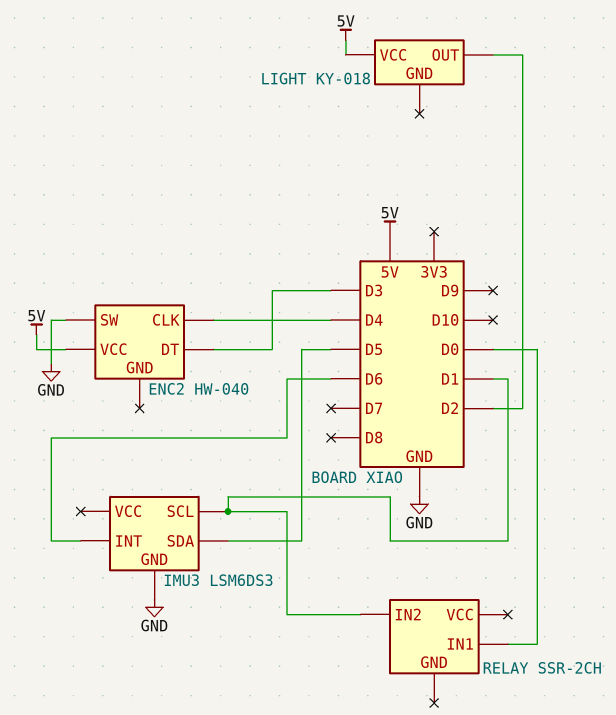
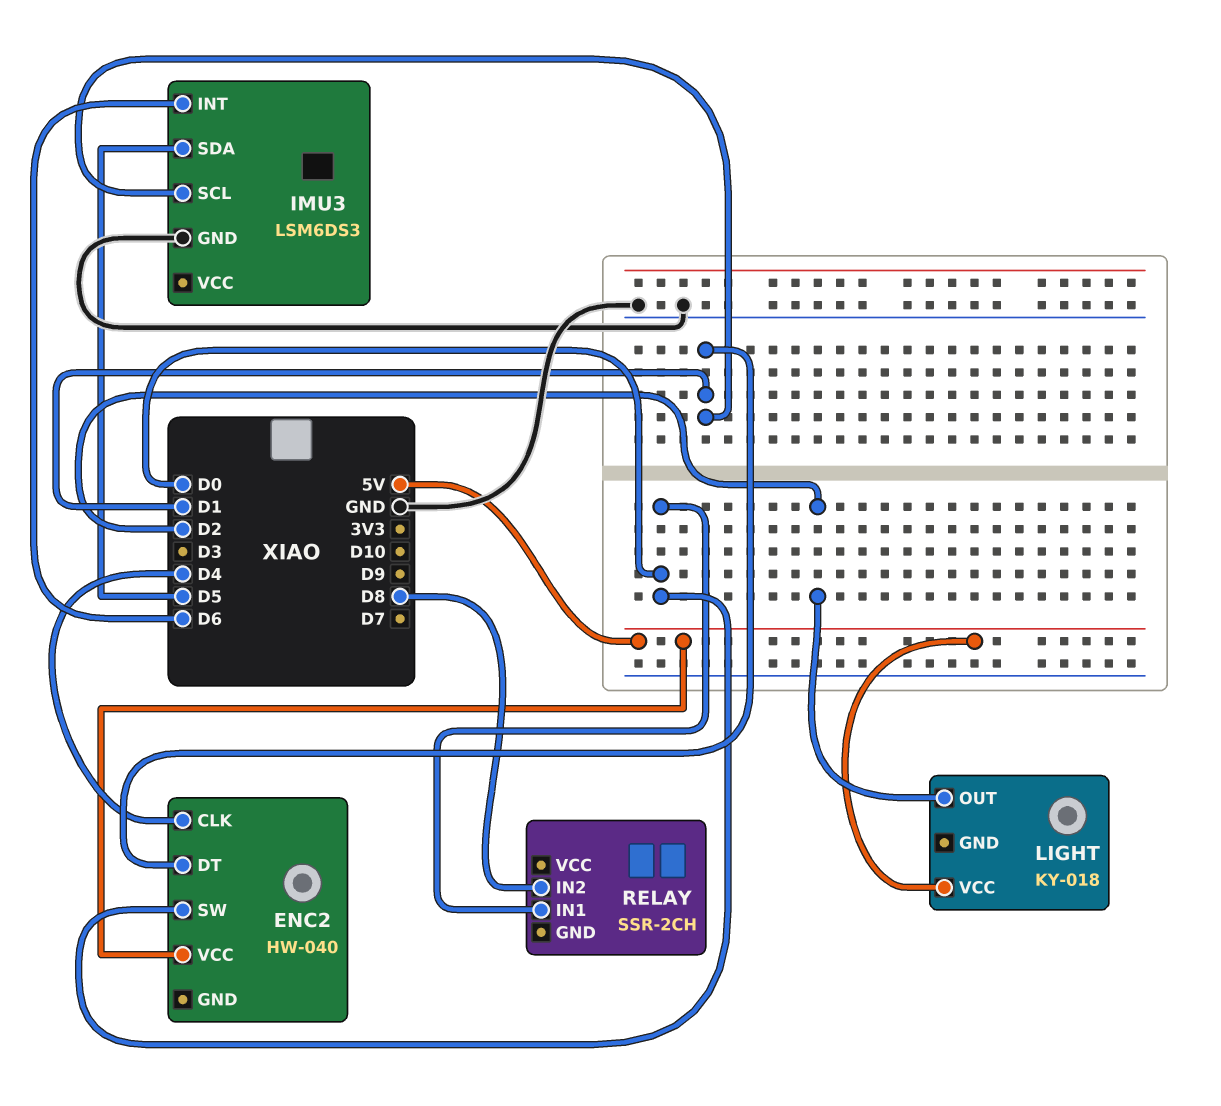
ENC2 pin DT: D3 -> D1
ENC2 pin SW: GND -> D0
RELAY pin IN2: D1 -> D8

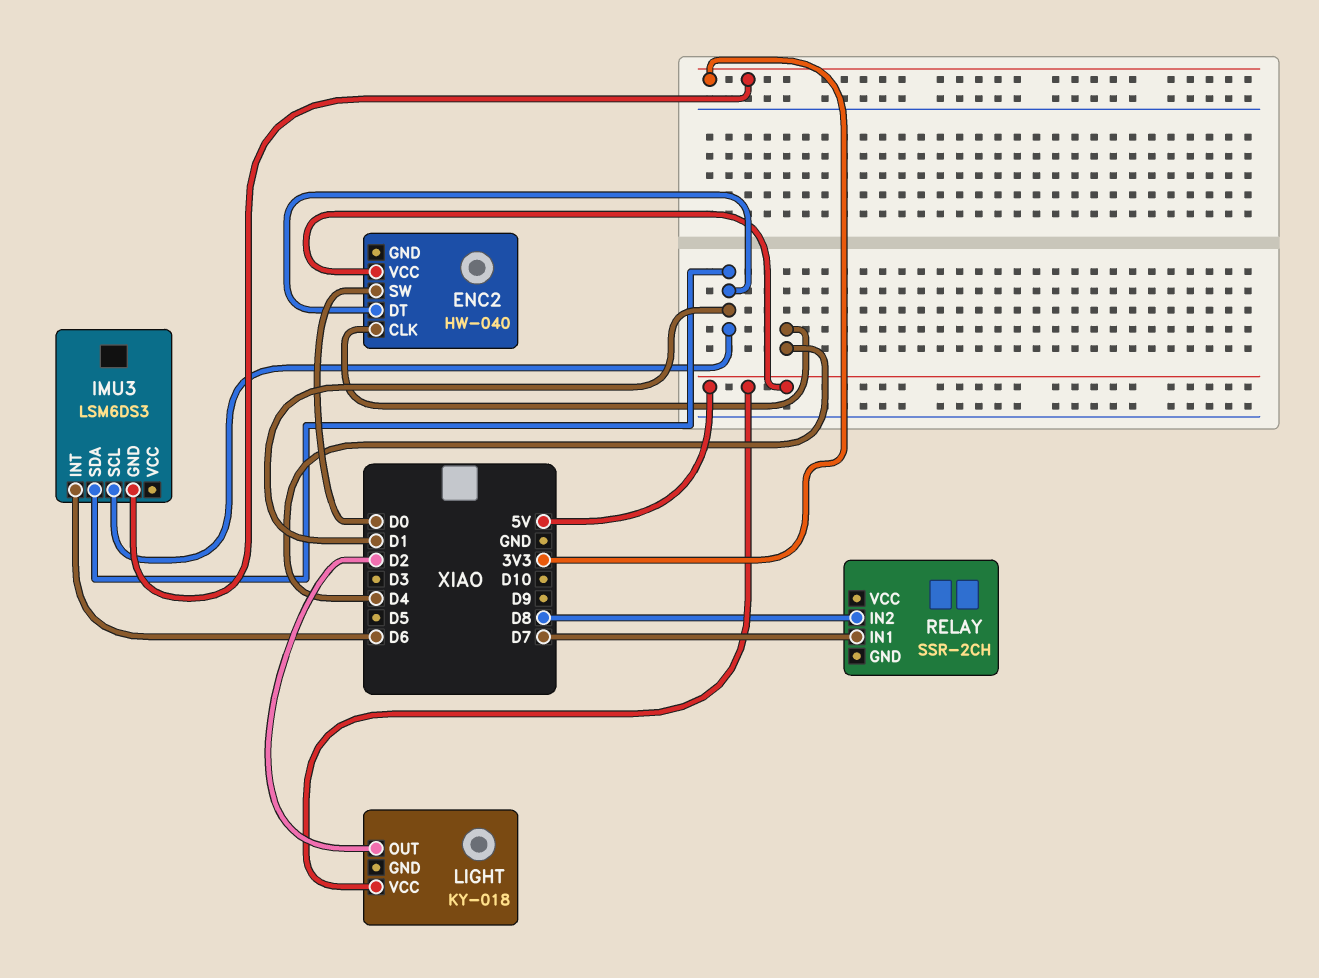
IMU3 pin GND: GND -> 3V3
IMU3 pin SDA: D5 -> D1
RELAY pin IN1: D0 -> D7

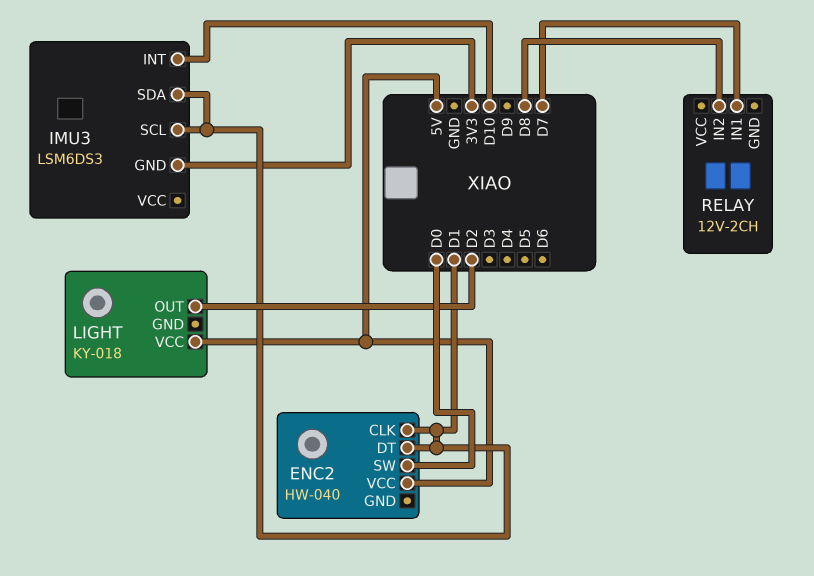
ENC2 pin CLK: D4 -> D1
IMU3 pin INT: D6 -> D10
RELAY: SSR-2CH -> 12V-2CH

